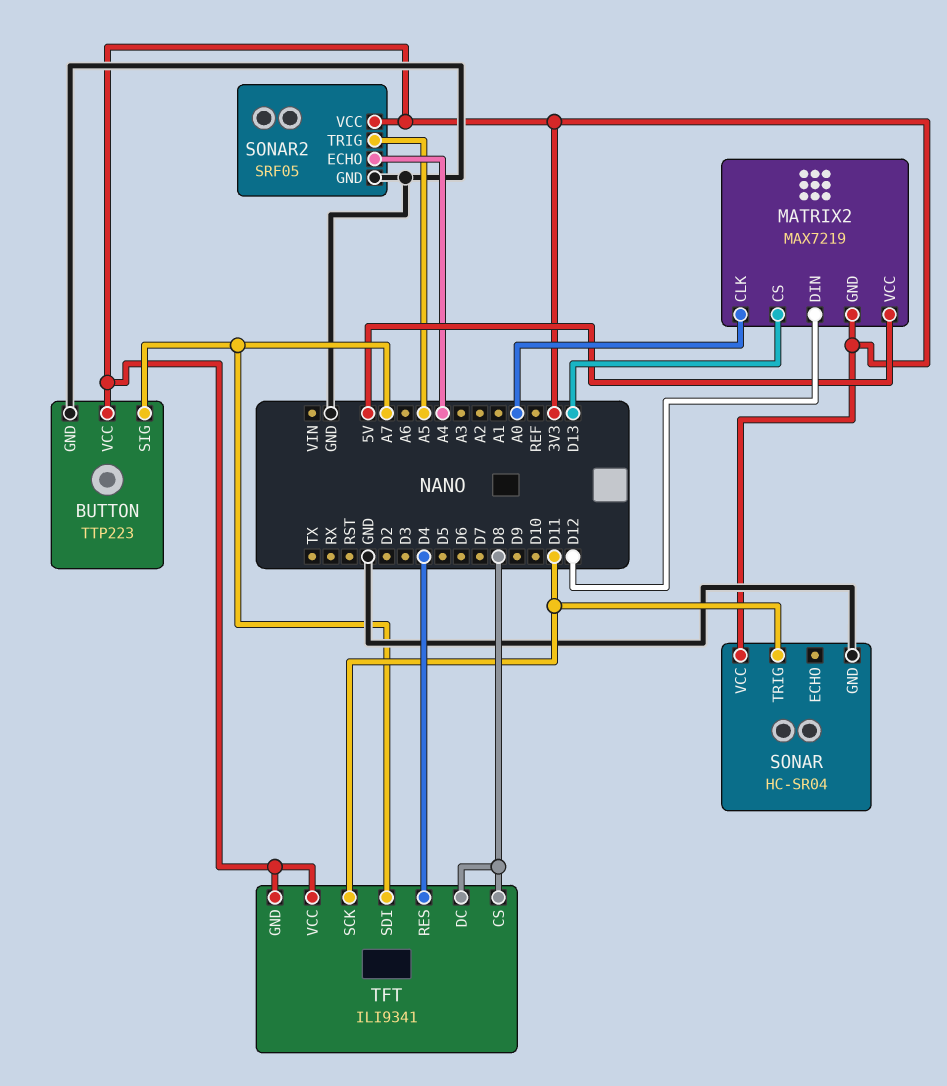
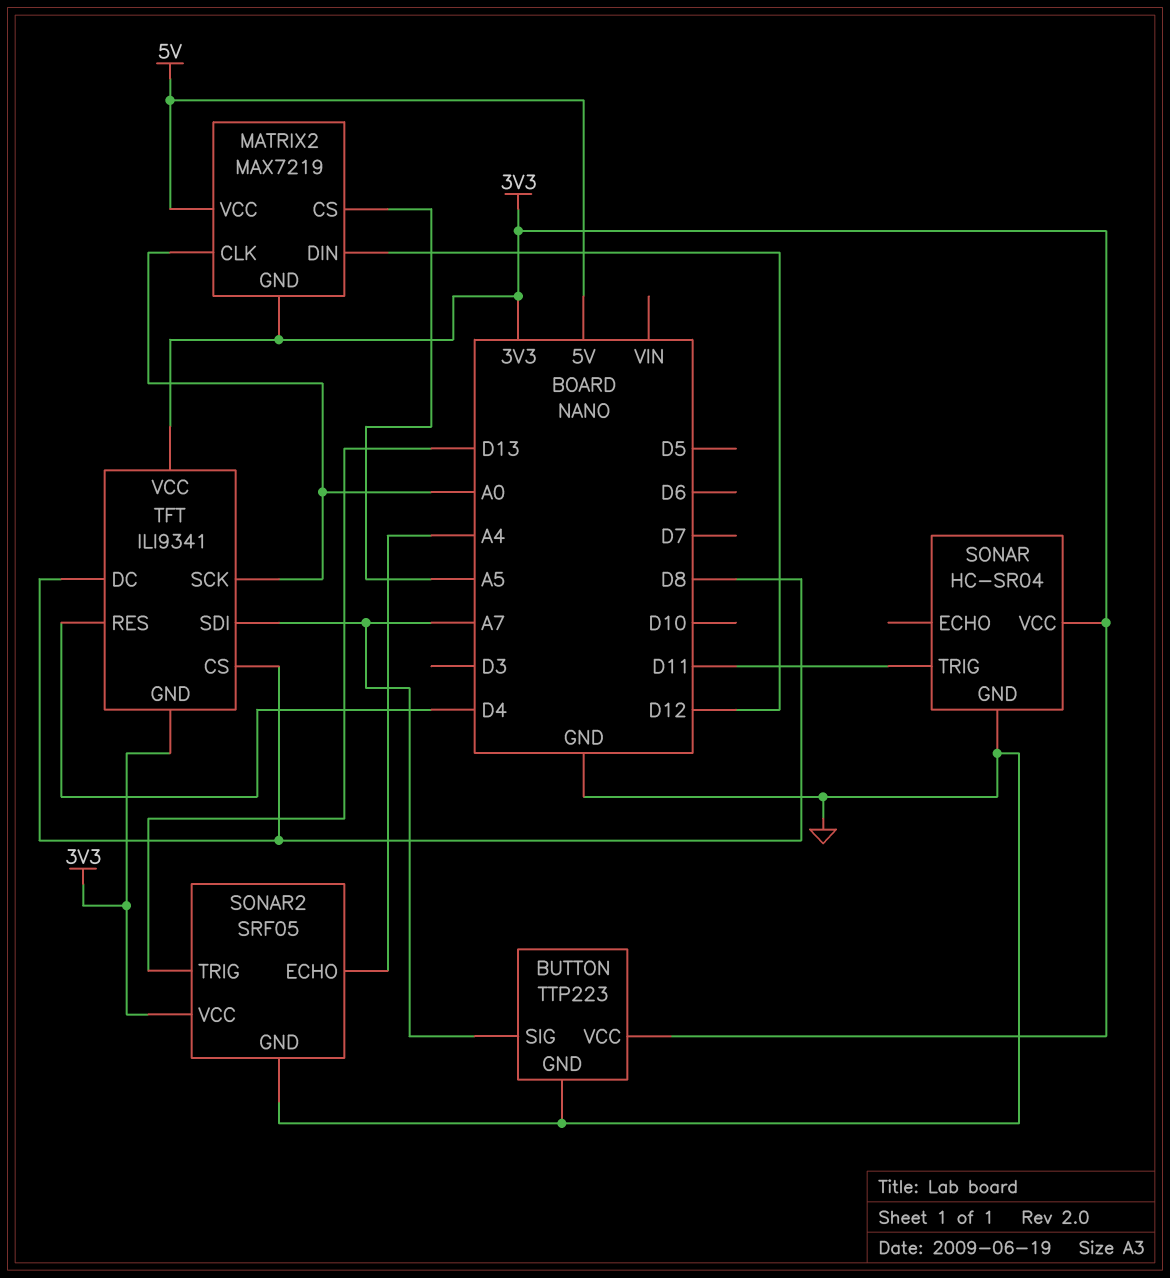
MATRIX2 pin CS: D13 -> A5
SONAR2 pin TRIG: A5 -> D13
TFT pin SCK: D11 -> A0

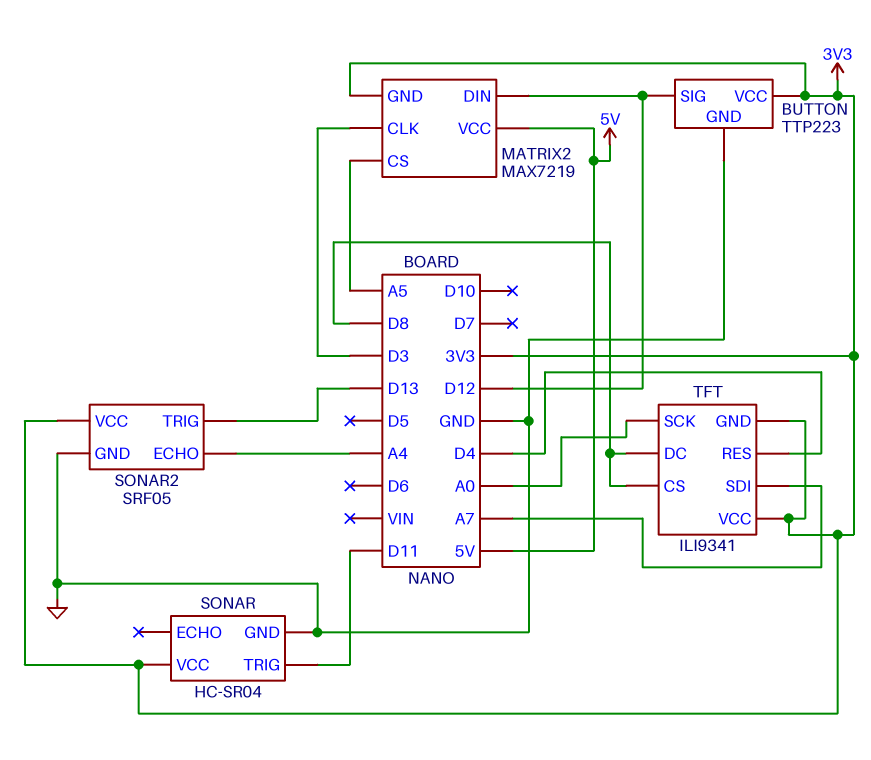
BUTTON pin SIG: A7 -> D12
MATRIX2 pin CLK: A0 -> D3

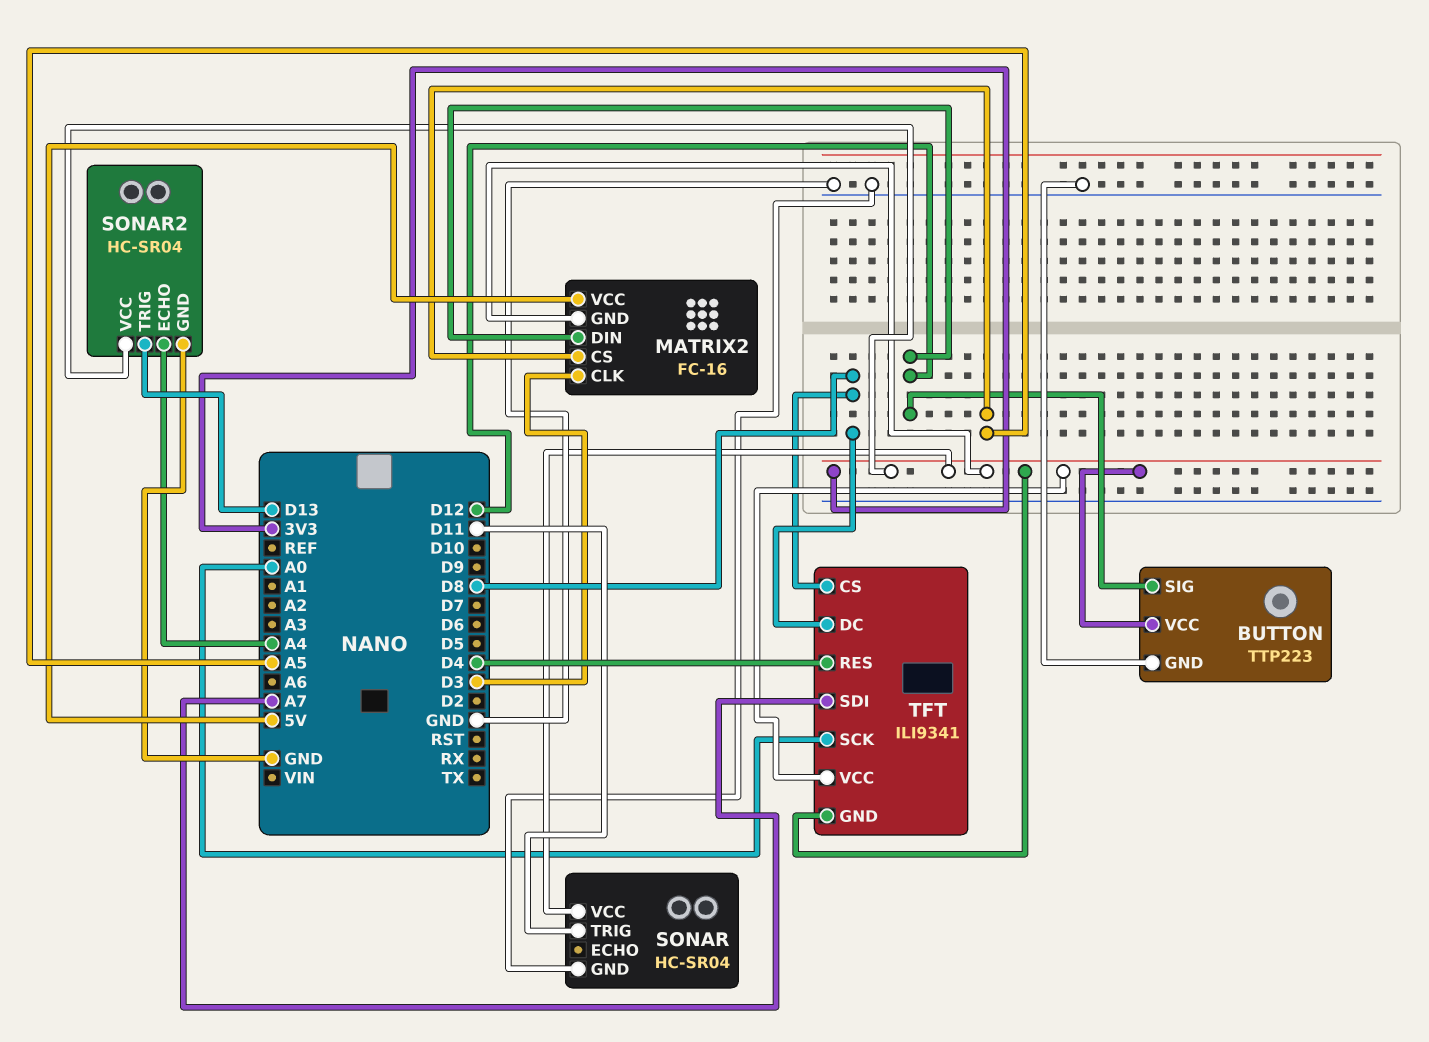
MATRIX2: MAX7219 -> FC-16
SONAR2: SRF05 -> HC-SR04

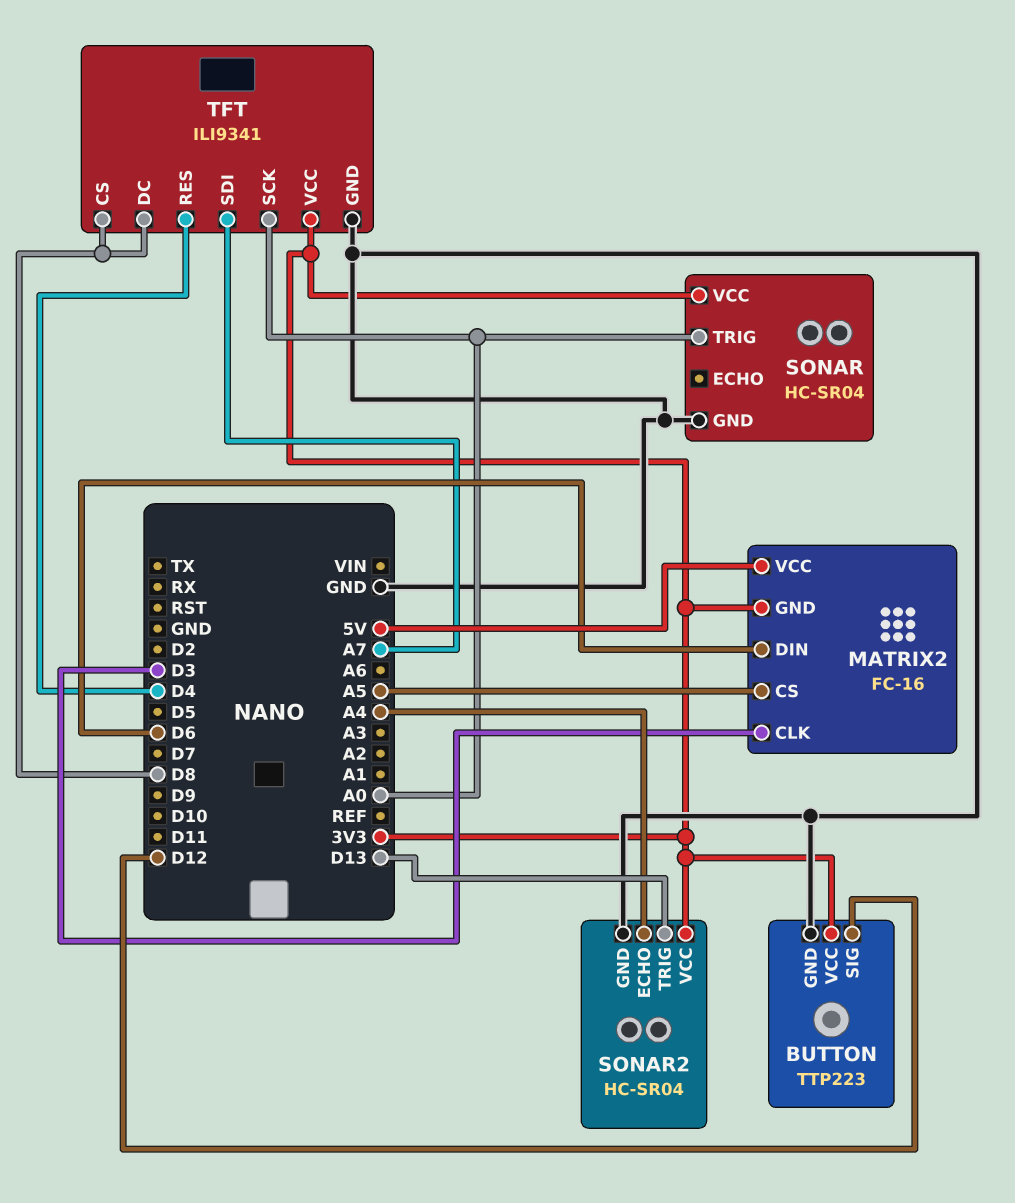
MATRIX2 pin DIN: D12 -> D6
SONAR pin TRIG: D11 -> A0
TFT pin GND: 3V3 -> GND

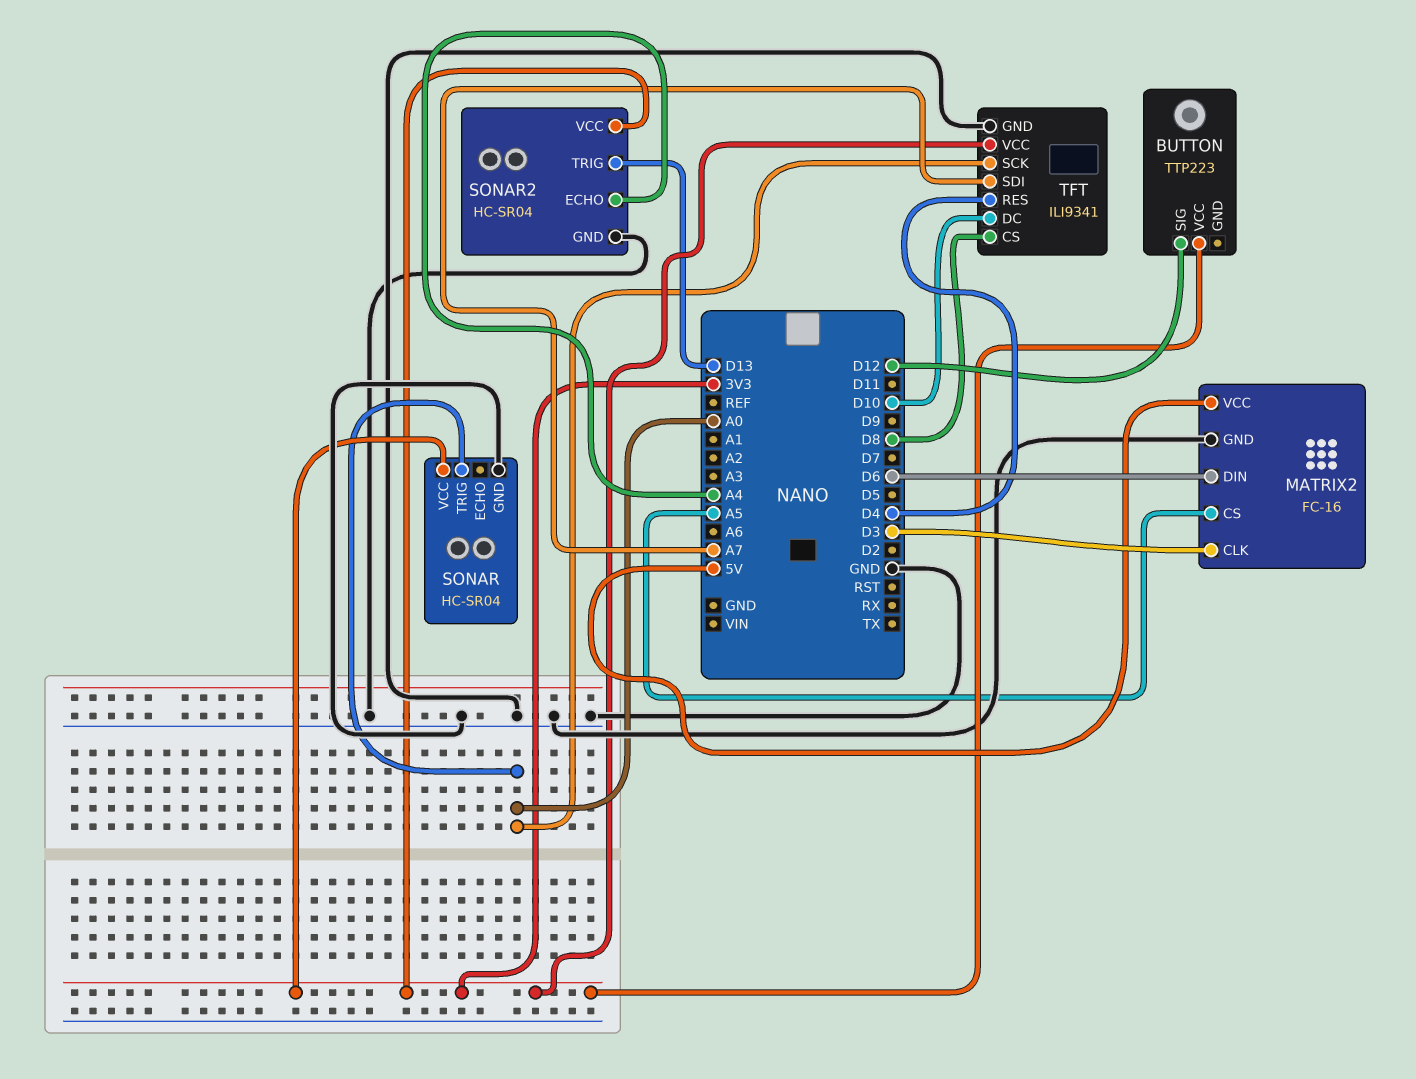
BUTTON pin GND: GND -> none
MATRIX2 pin GND: 3V3 -> GND
TFT pin DC: D8 -> D10

